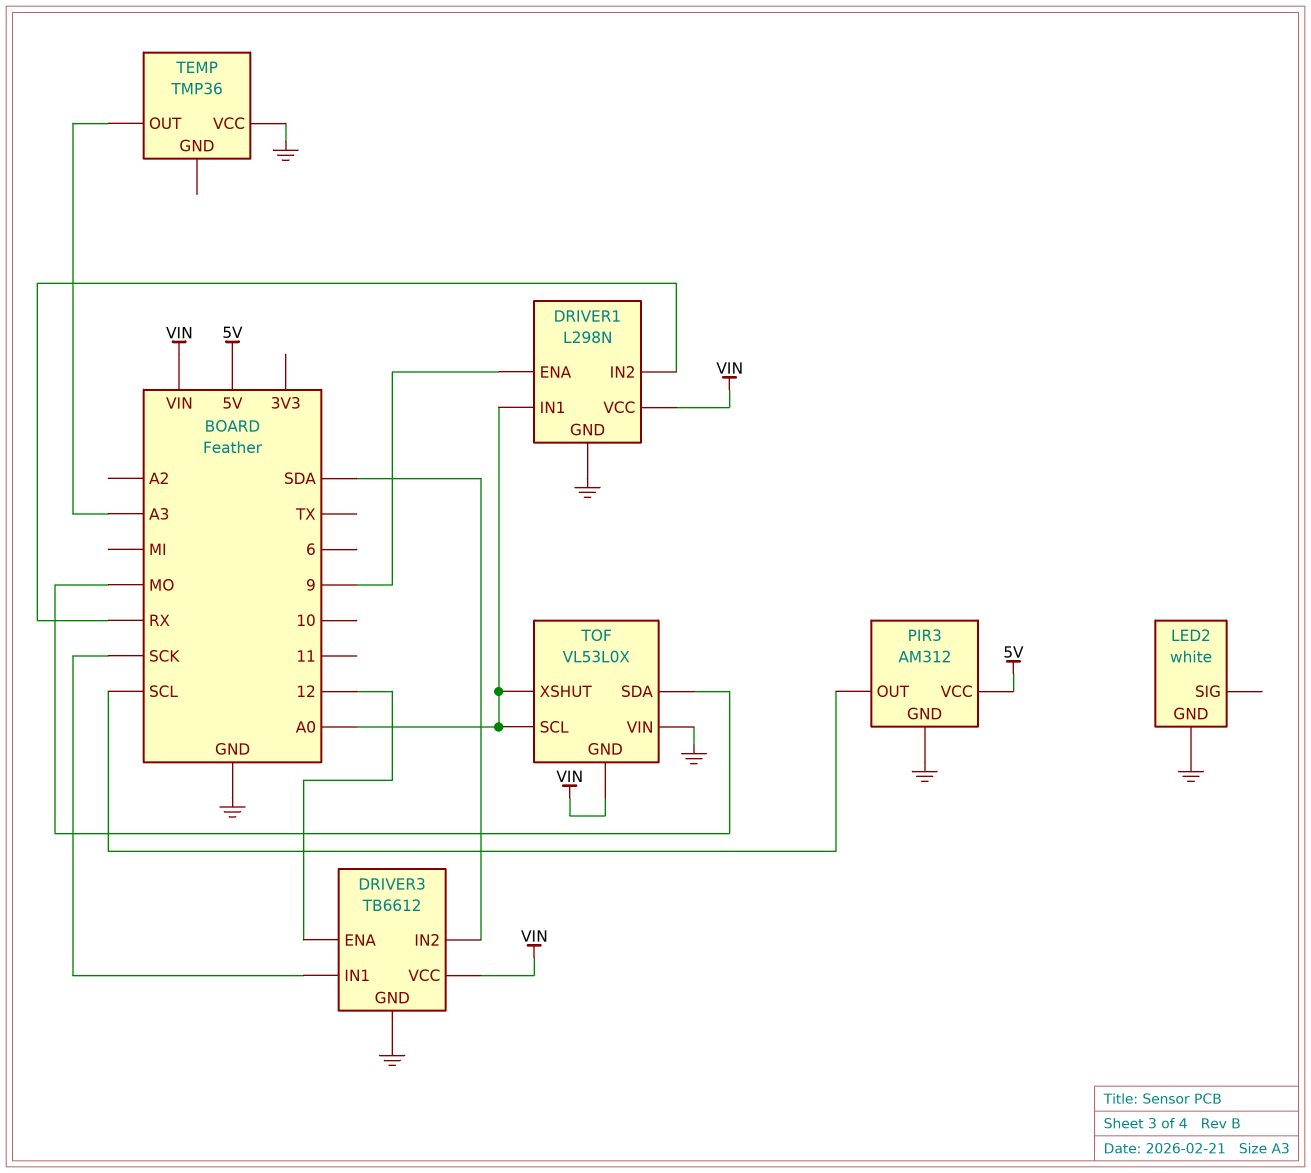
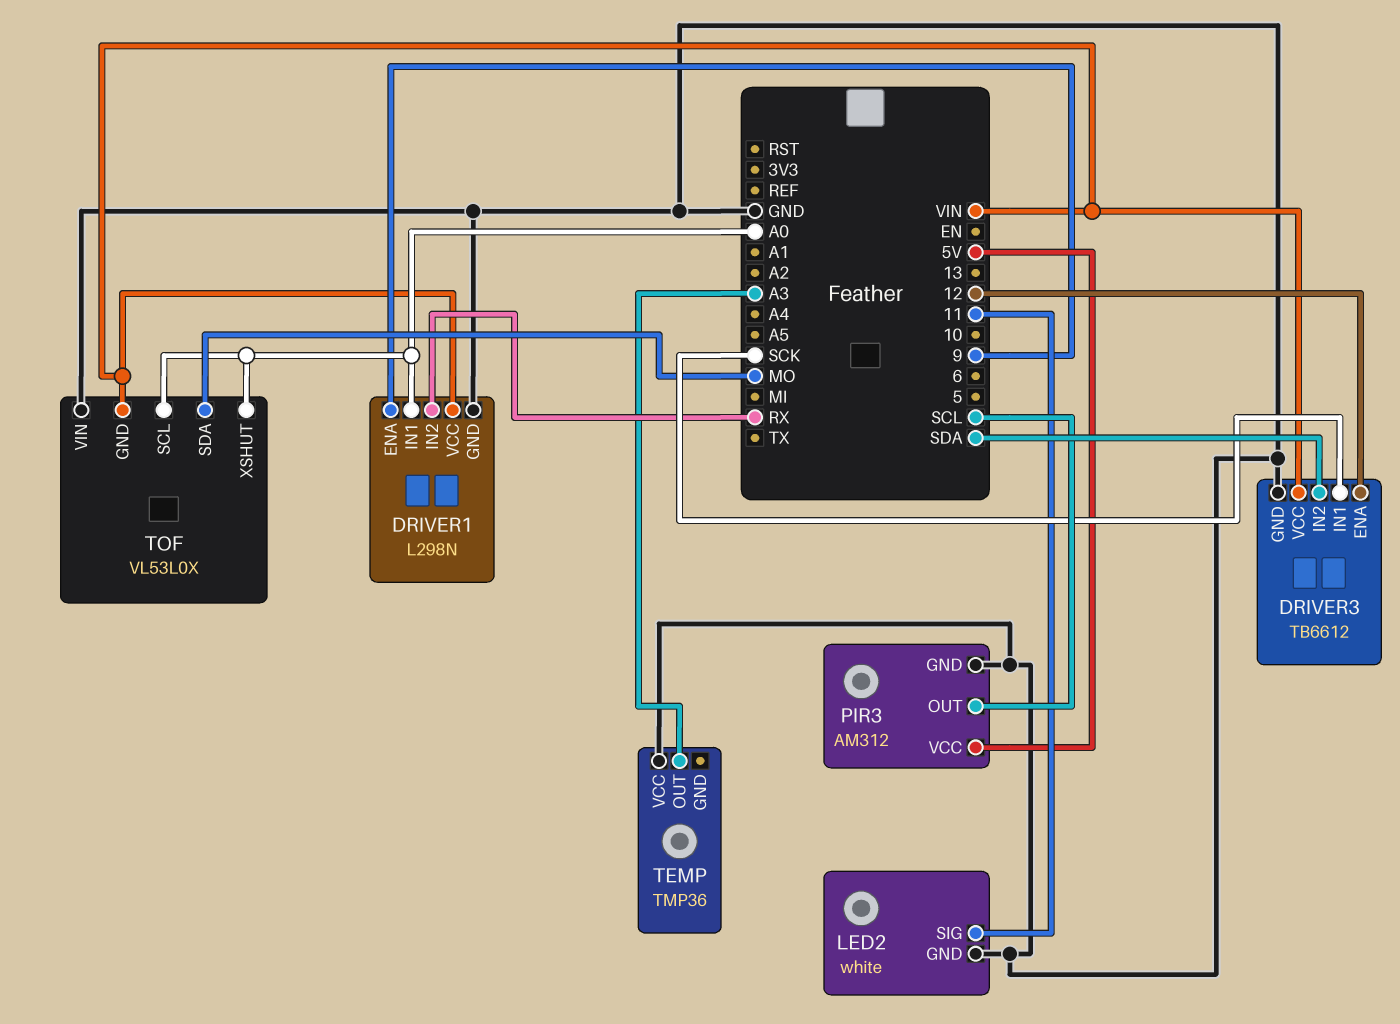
LED2 pin SIG: none -> 11

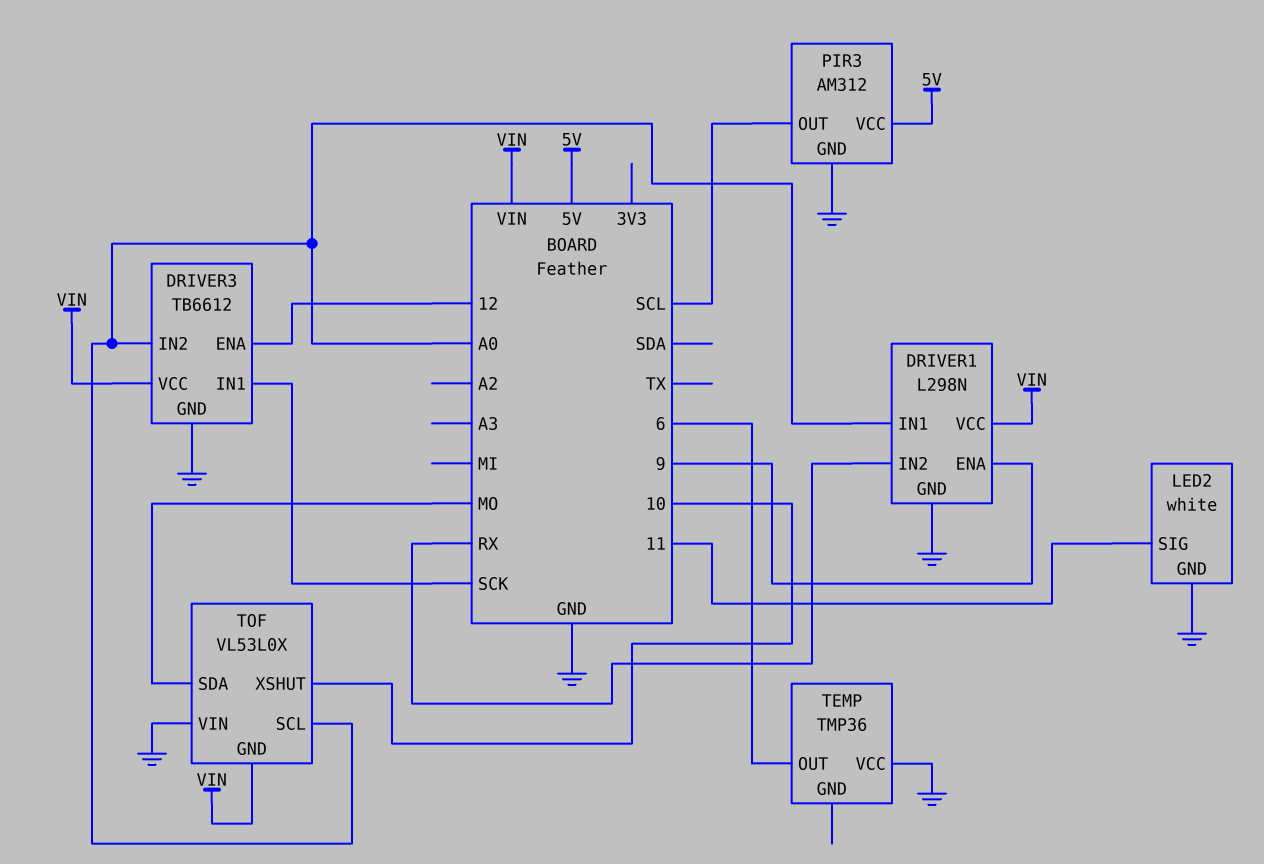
DRIVER3 pin IN2: SDA -> A0
TEMP pin OUT: A3 -> 6
TOF pin XSHUT: A0 -> 10

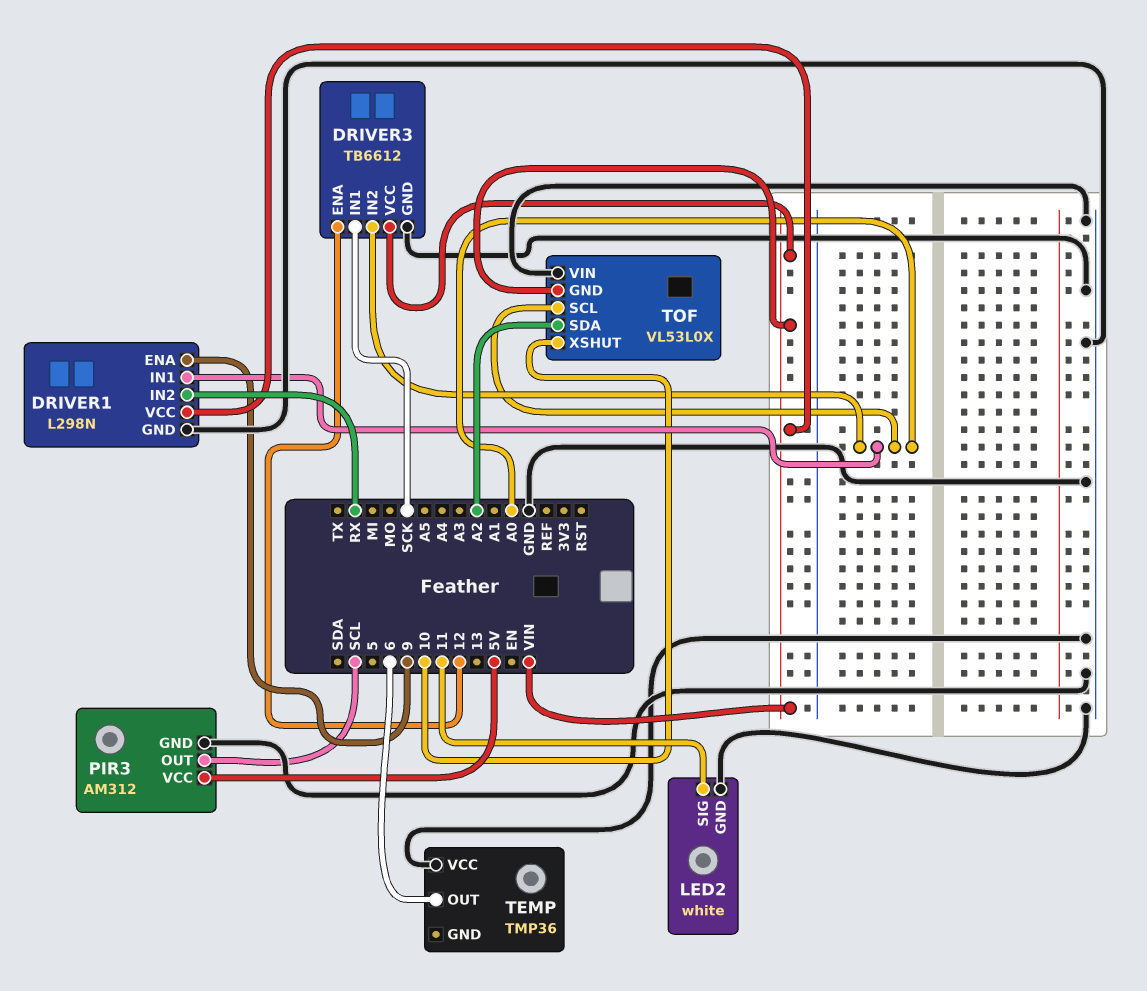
TOF pin SDA: MO -> A2

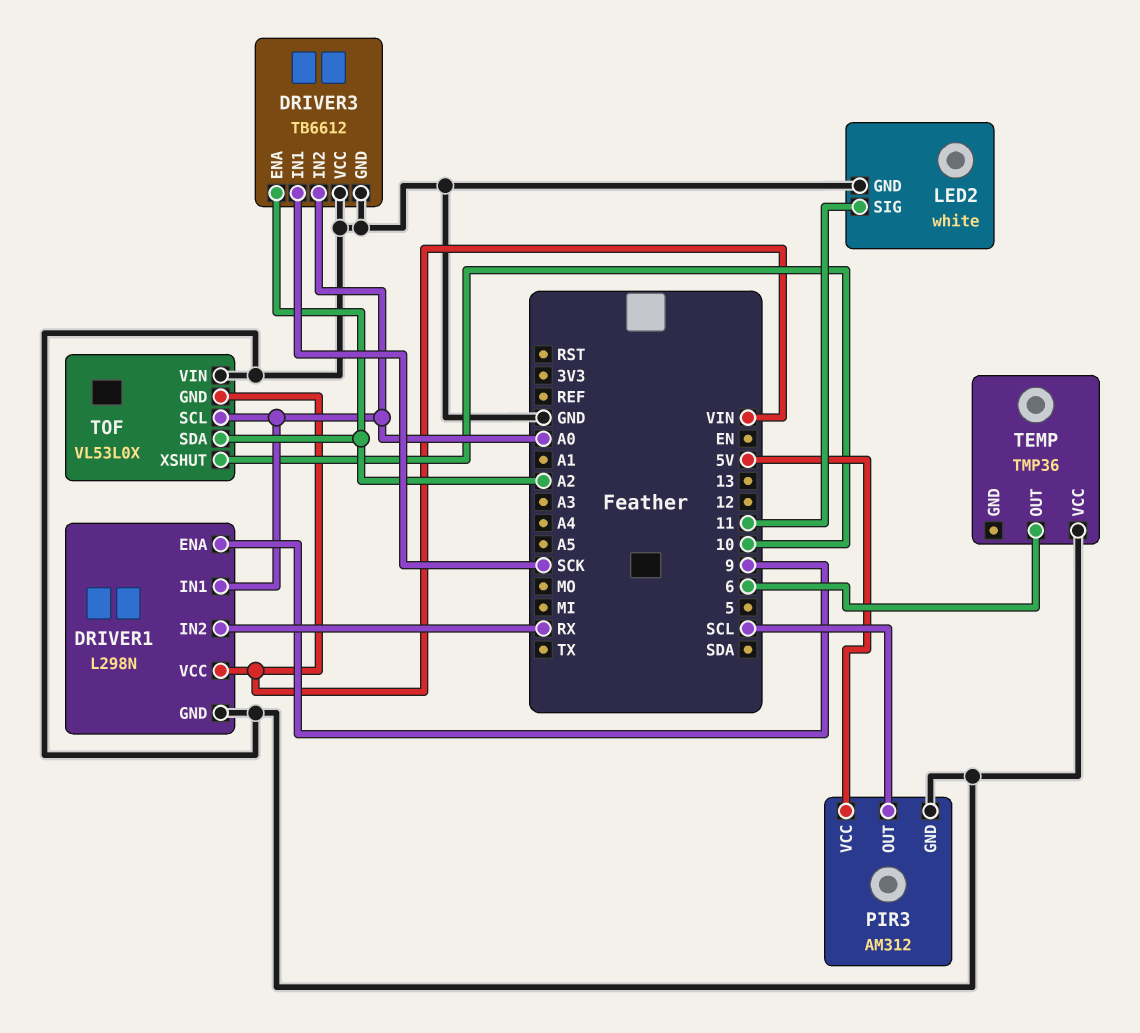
DRIVER3 pin ENA: 12 -> A2
DRIVER3 pin VCC: VIN -> GND

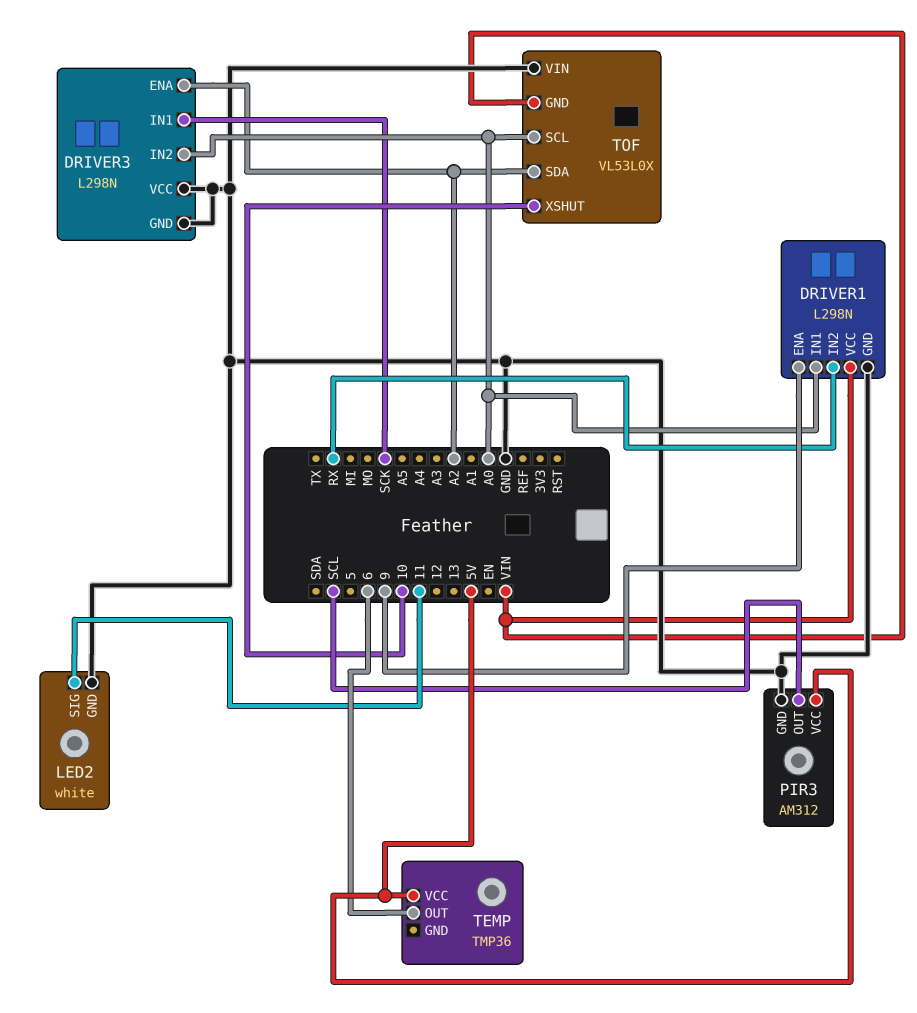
DRIVER3: TB6612 -> L298N
TEMP pin VCC: GND -> 5V

